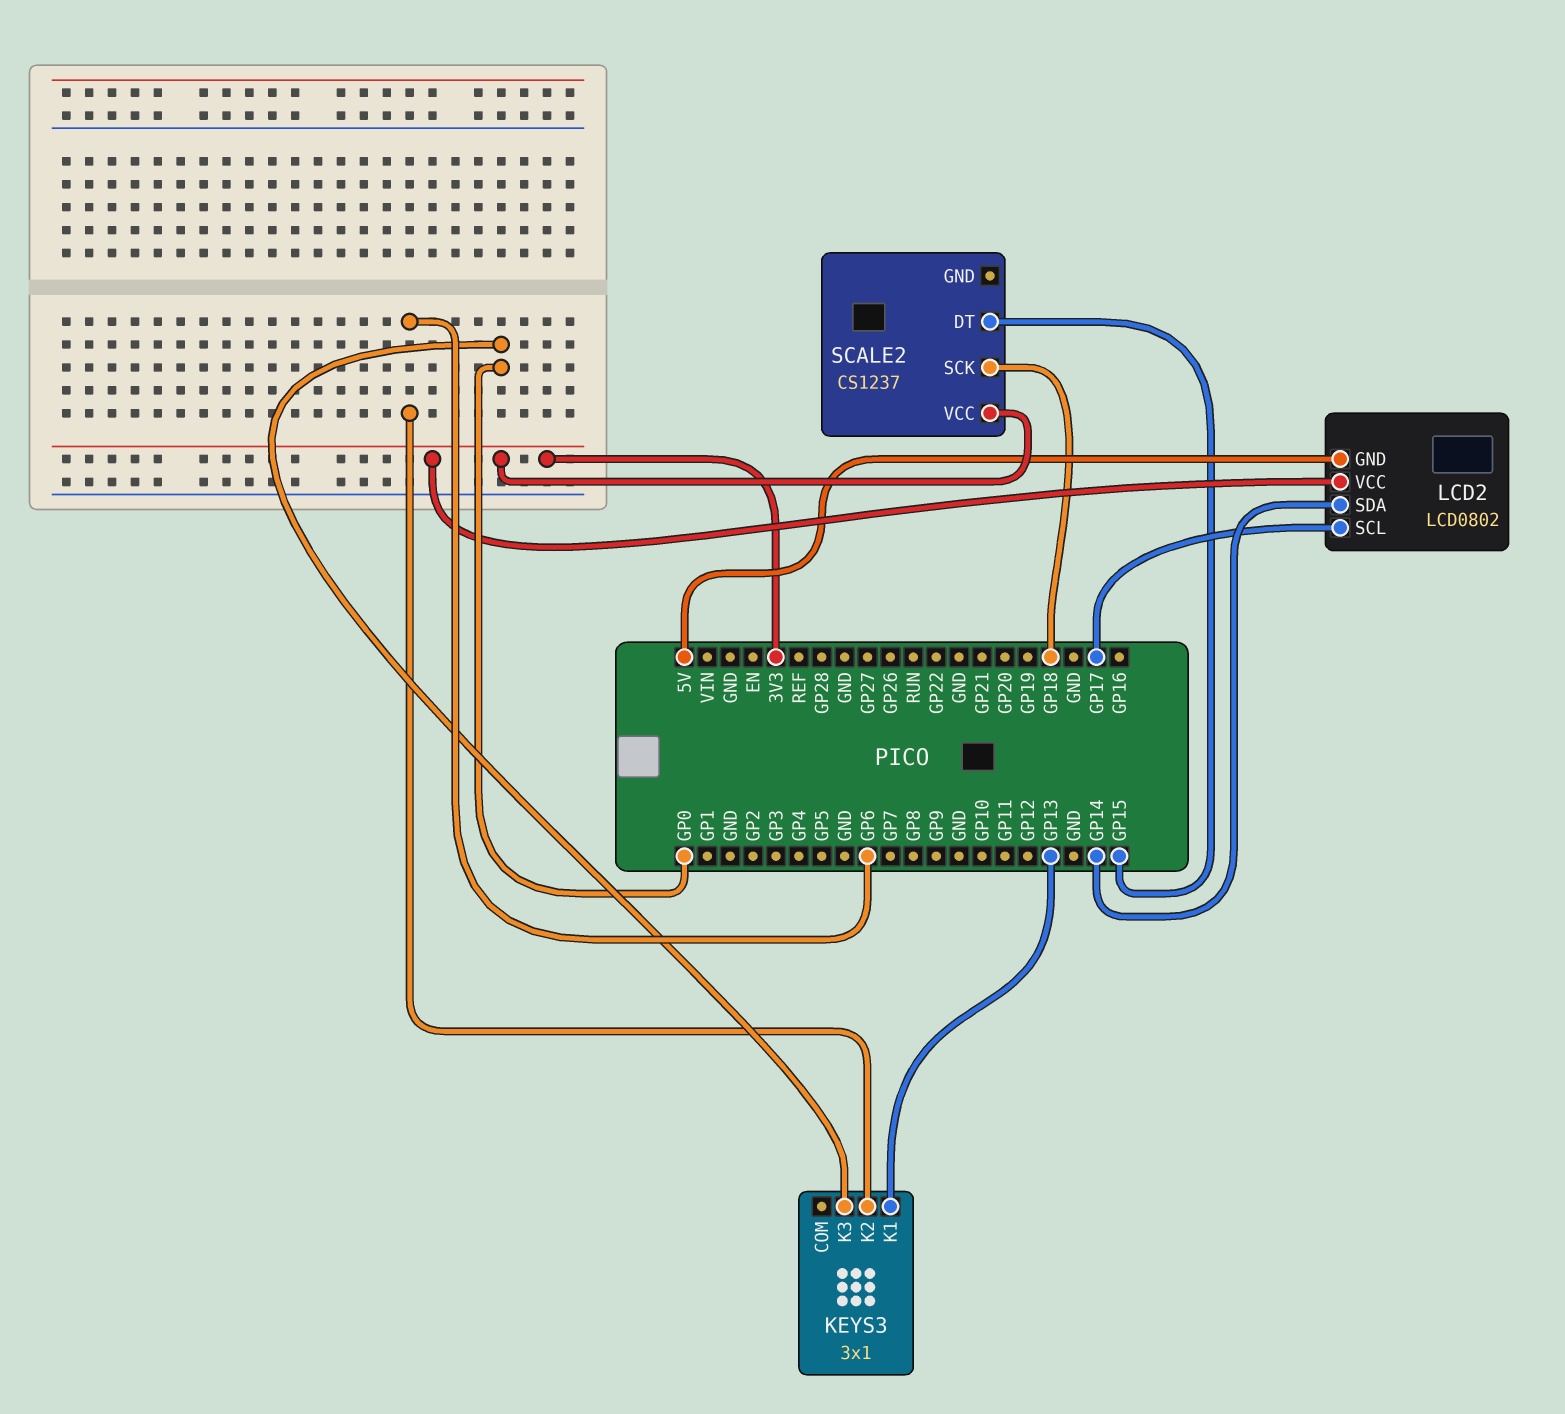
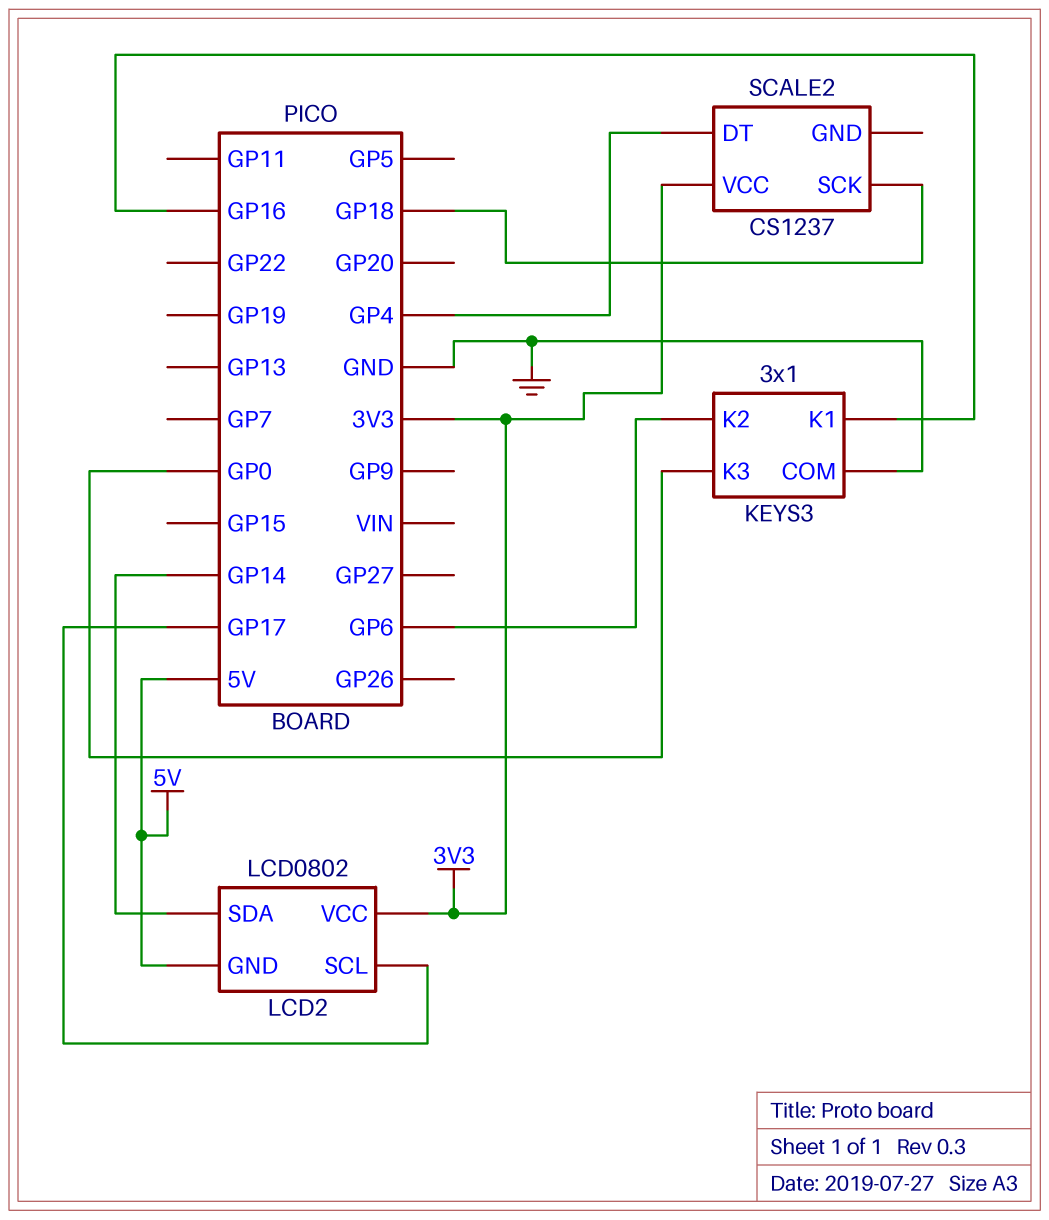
KEYS3 pin COM: none -> GND
KEYS3 pin K1: GP13 -> GP16
SCALE2 pin DT: GP15 -> GP4

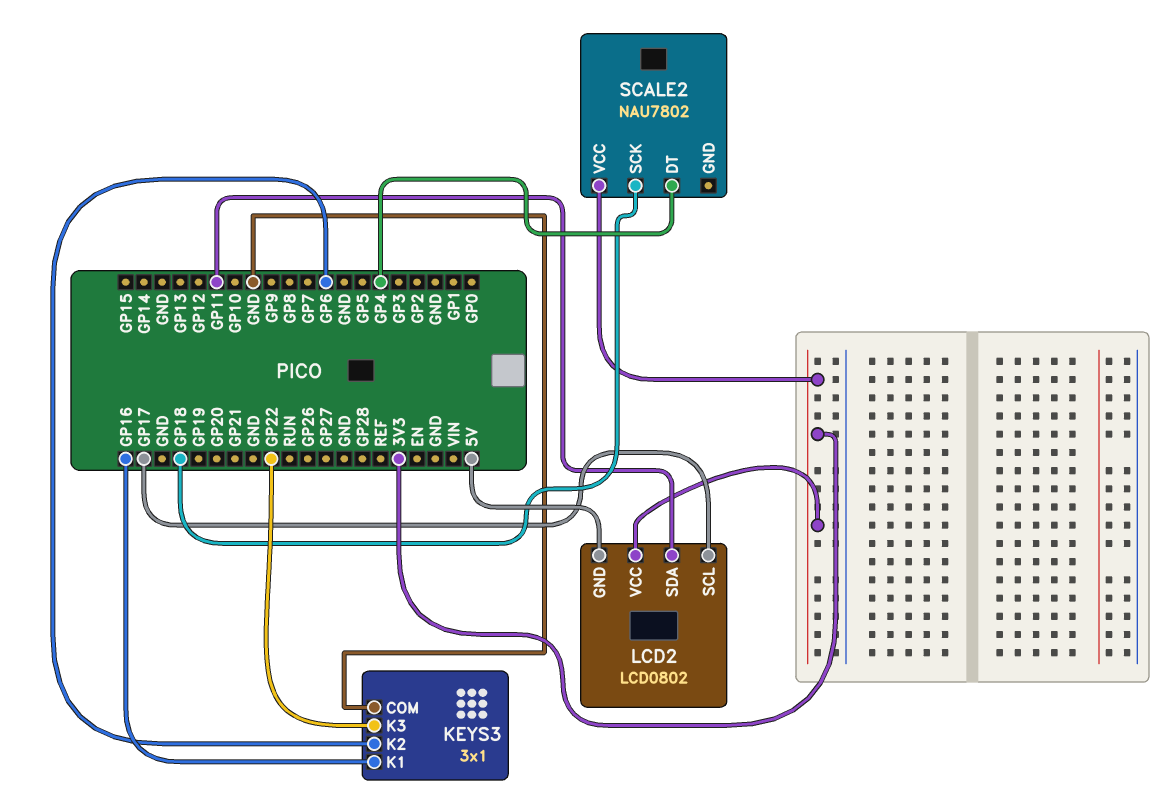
KEYS3 pin K3: GP0 -> GP22
LCD2 pin SDA: GP14 -> GP11
SCALE2: CS1237 -> NAU7802

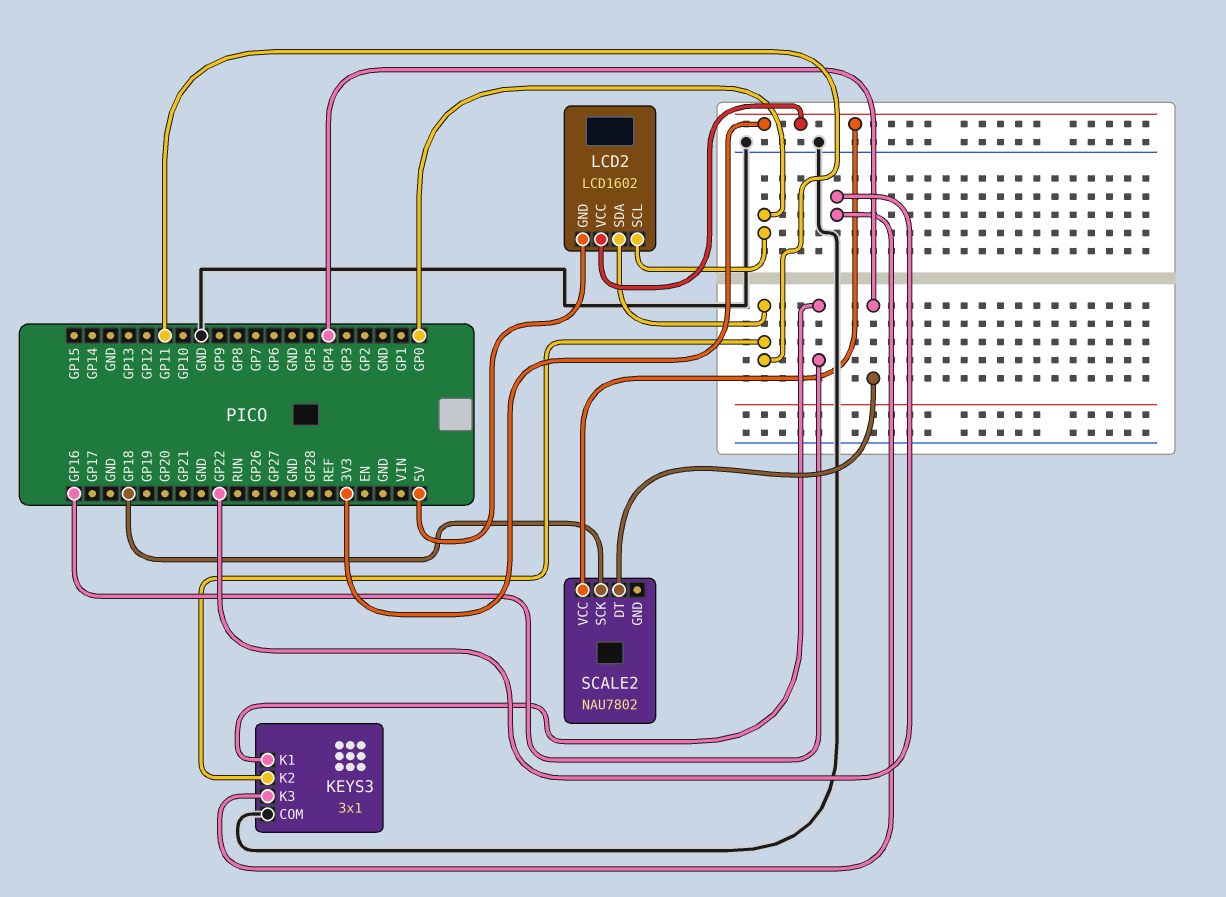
KEYS3 pin K2: GP6 -> GP11
LCD2: LCD0802 -> LCD1602
LCD2 pin SCL: GP17 -> GP0

